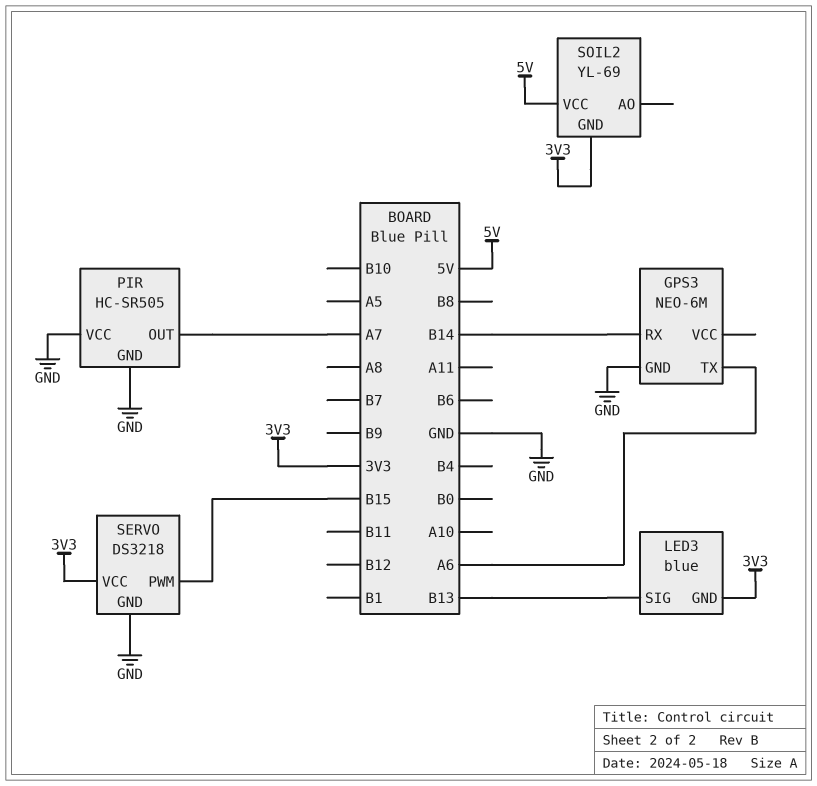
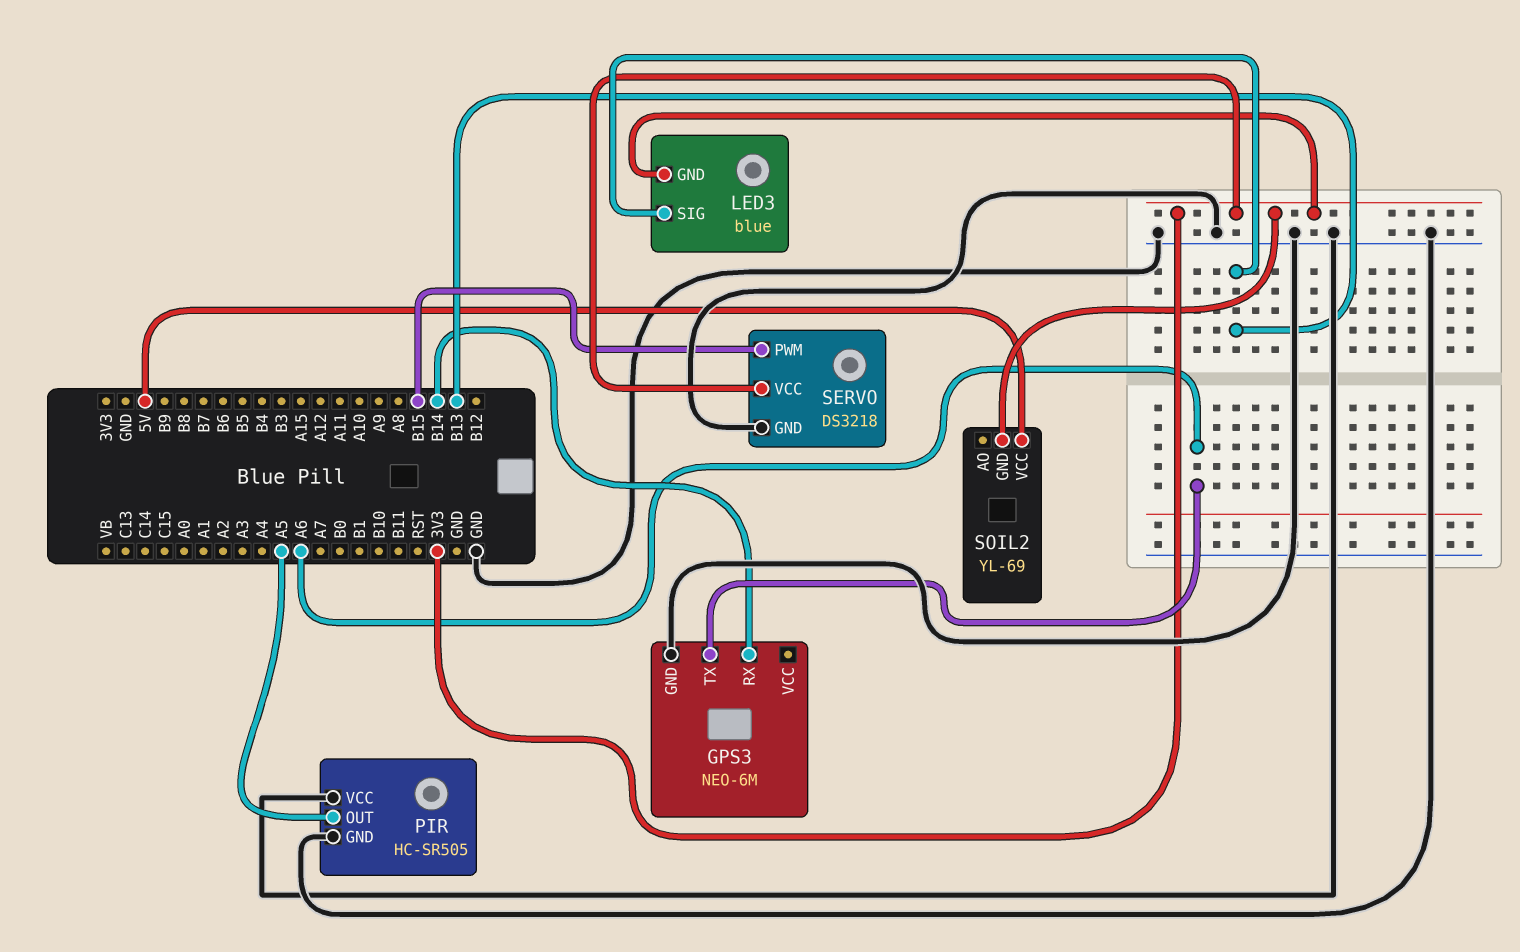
PIR pin OUT: A7 -> A5

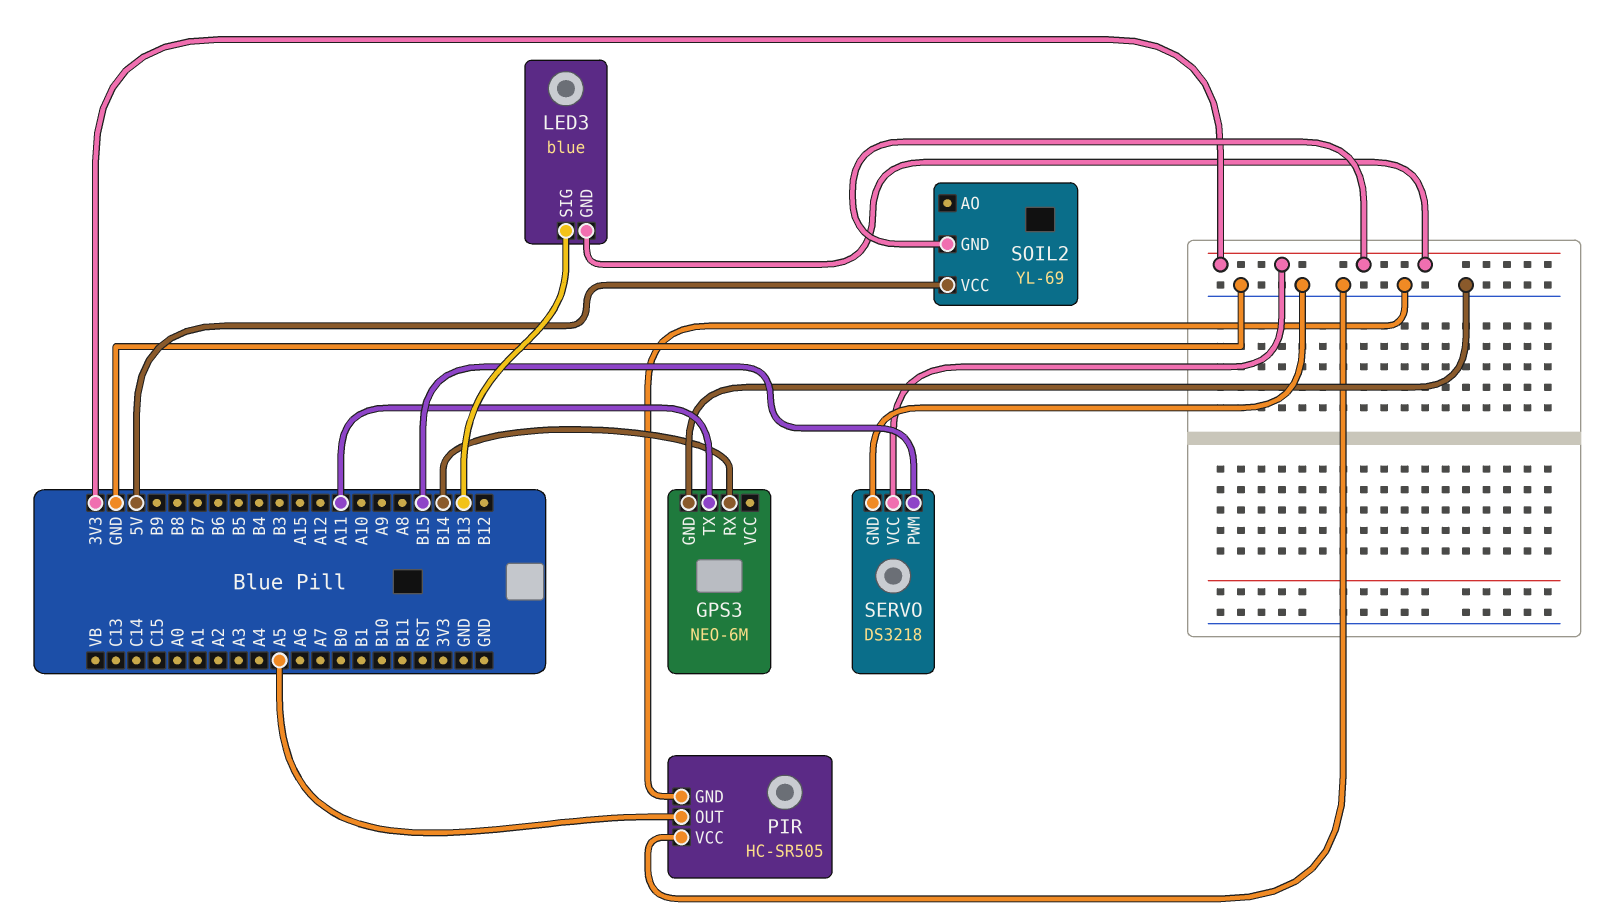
GPS3 pin TX: A6 -> A11

